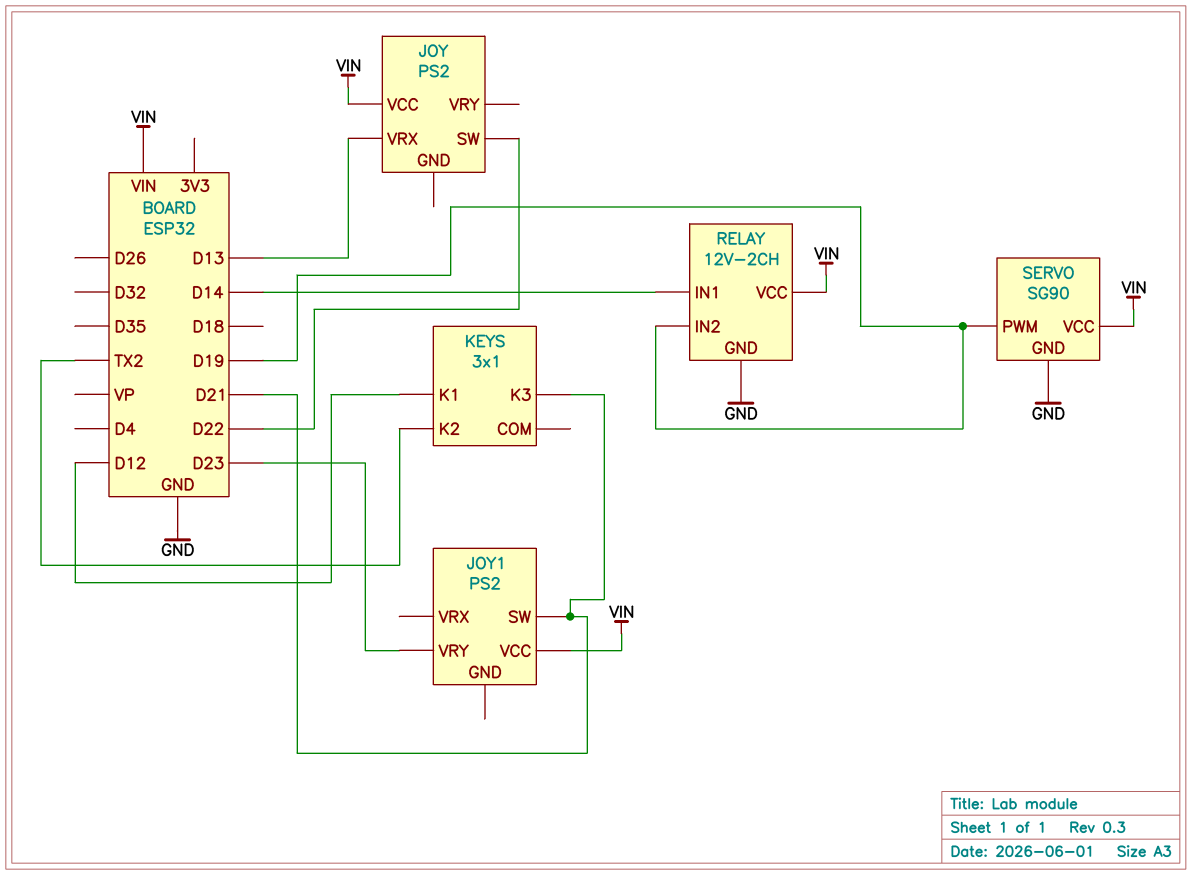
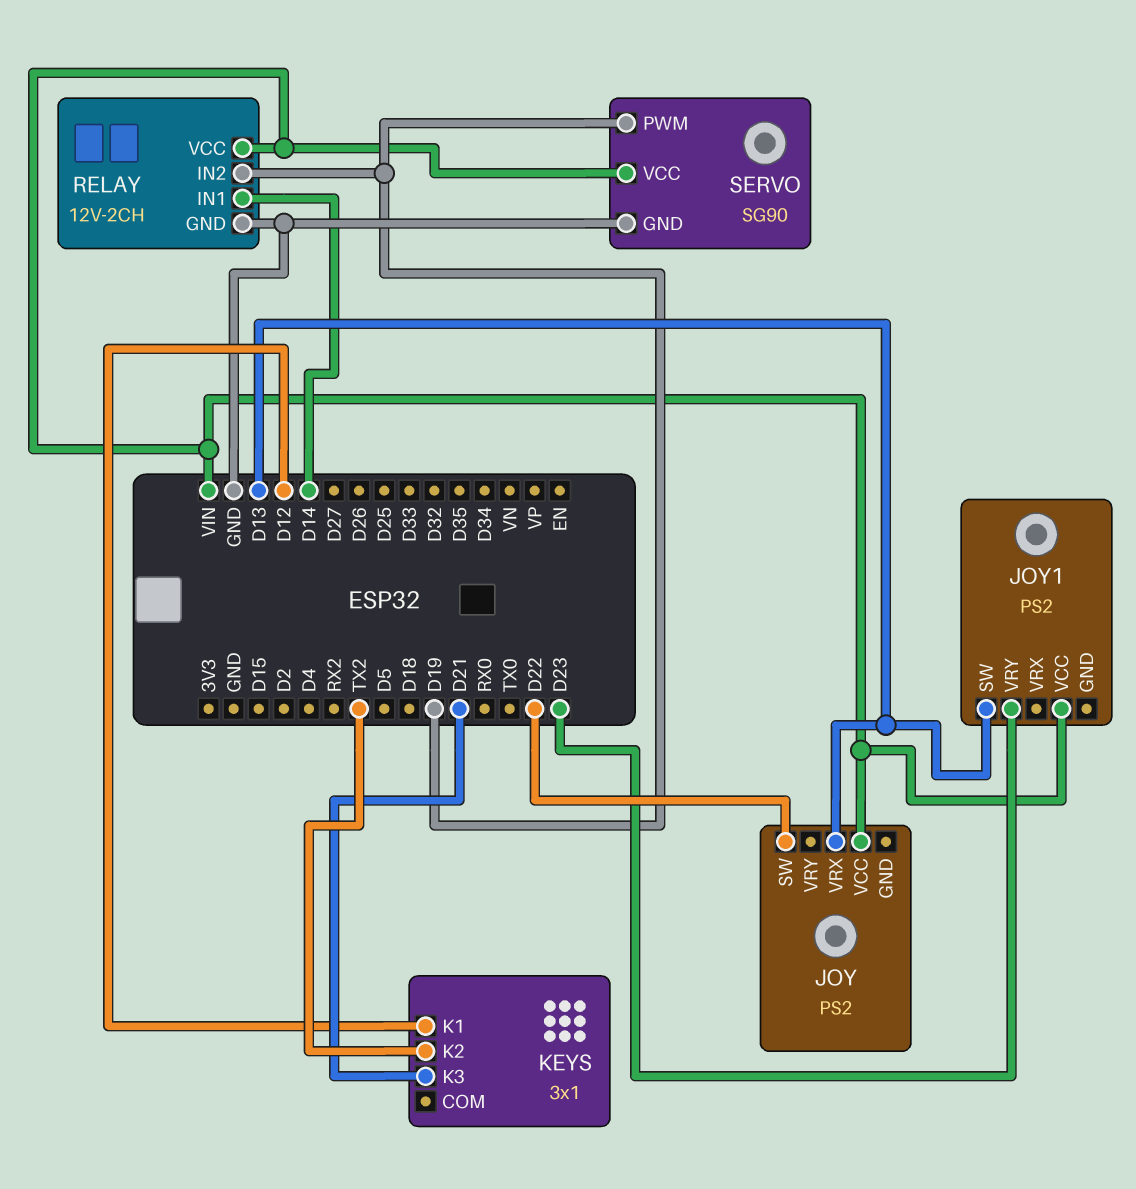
JOY1 pin SW: D21 -> D13

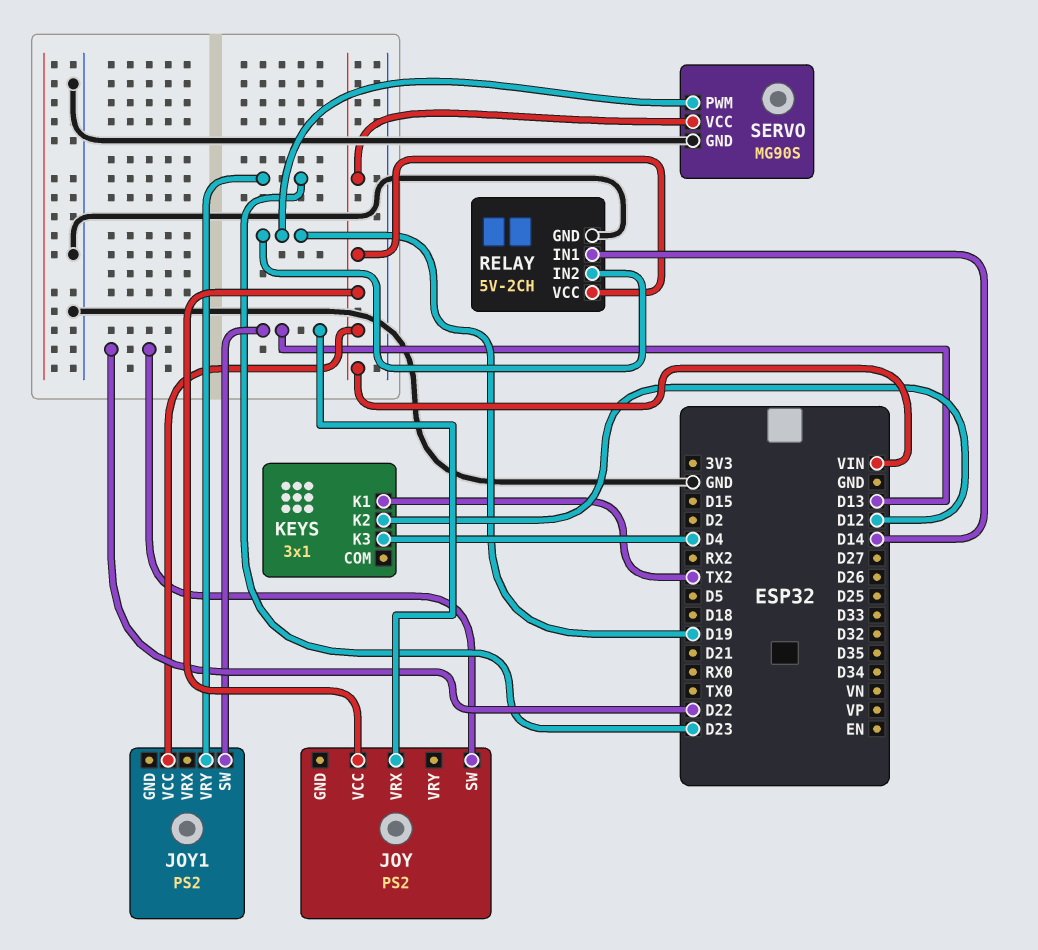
KEYS pin K1: D12 -> TX2
KEYS pin K2: TX2 -> D12
KEYS pin K3: D21 -> D4
RELAY: 12V-2CH -> 5V-2CH
SERVO: SG90 -> MG90S

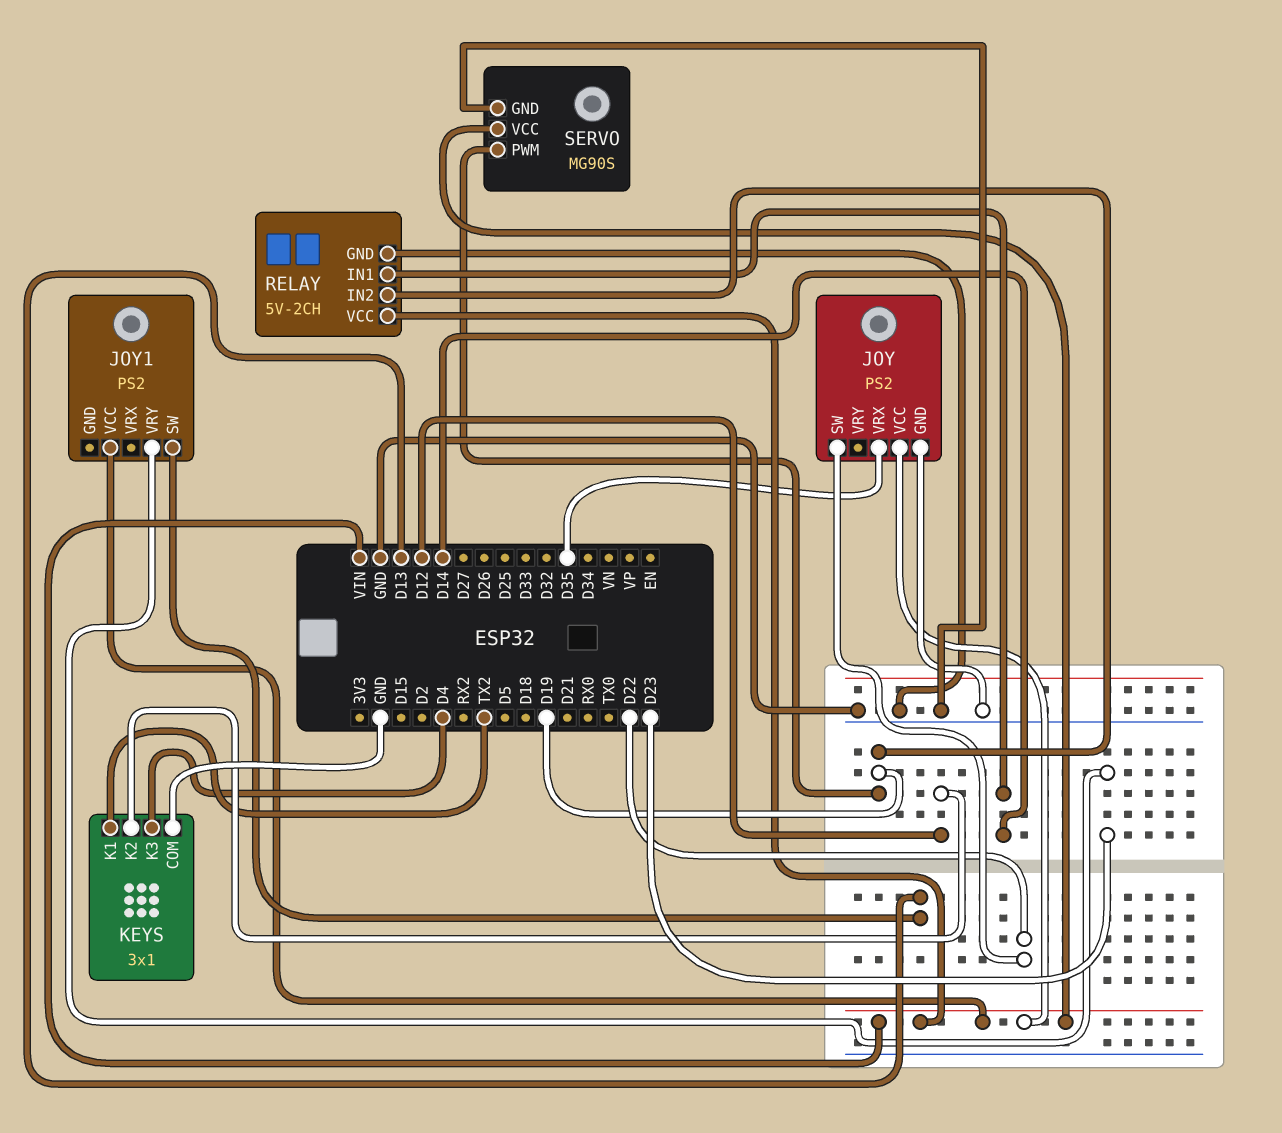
JOY pin GND: none -> GND
JOY pin VRX: D13 -> D35
KEYS pin COM: none -> GND

